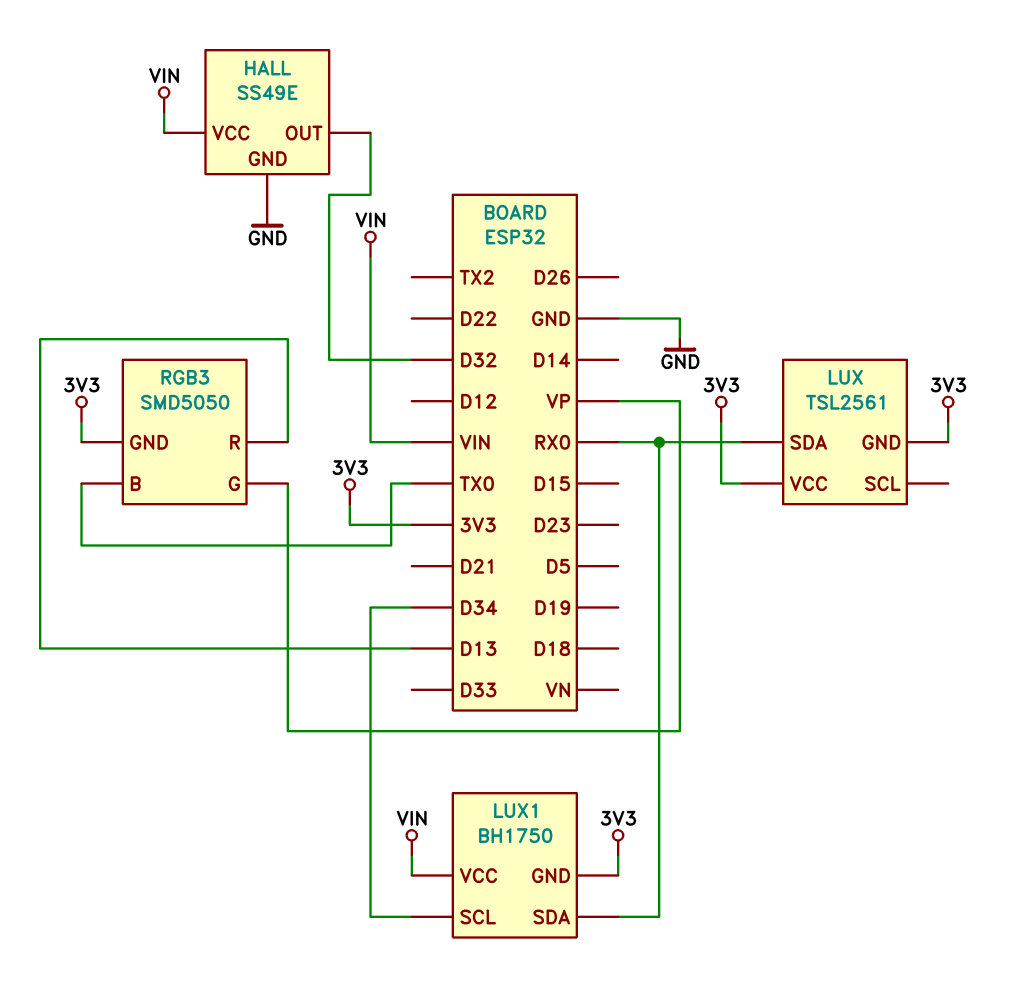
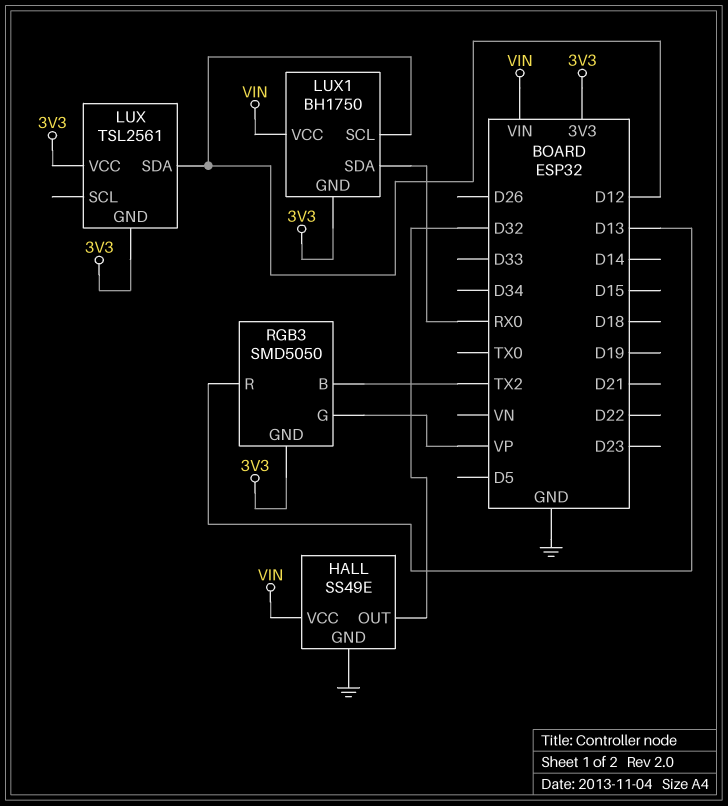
LUX pin SDA: RX0 -> D12
LUX1 pin SCL: D34 -> D12
RGB3 pin B: TX0 -> TX2

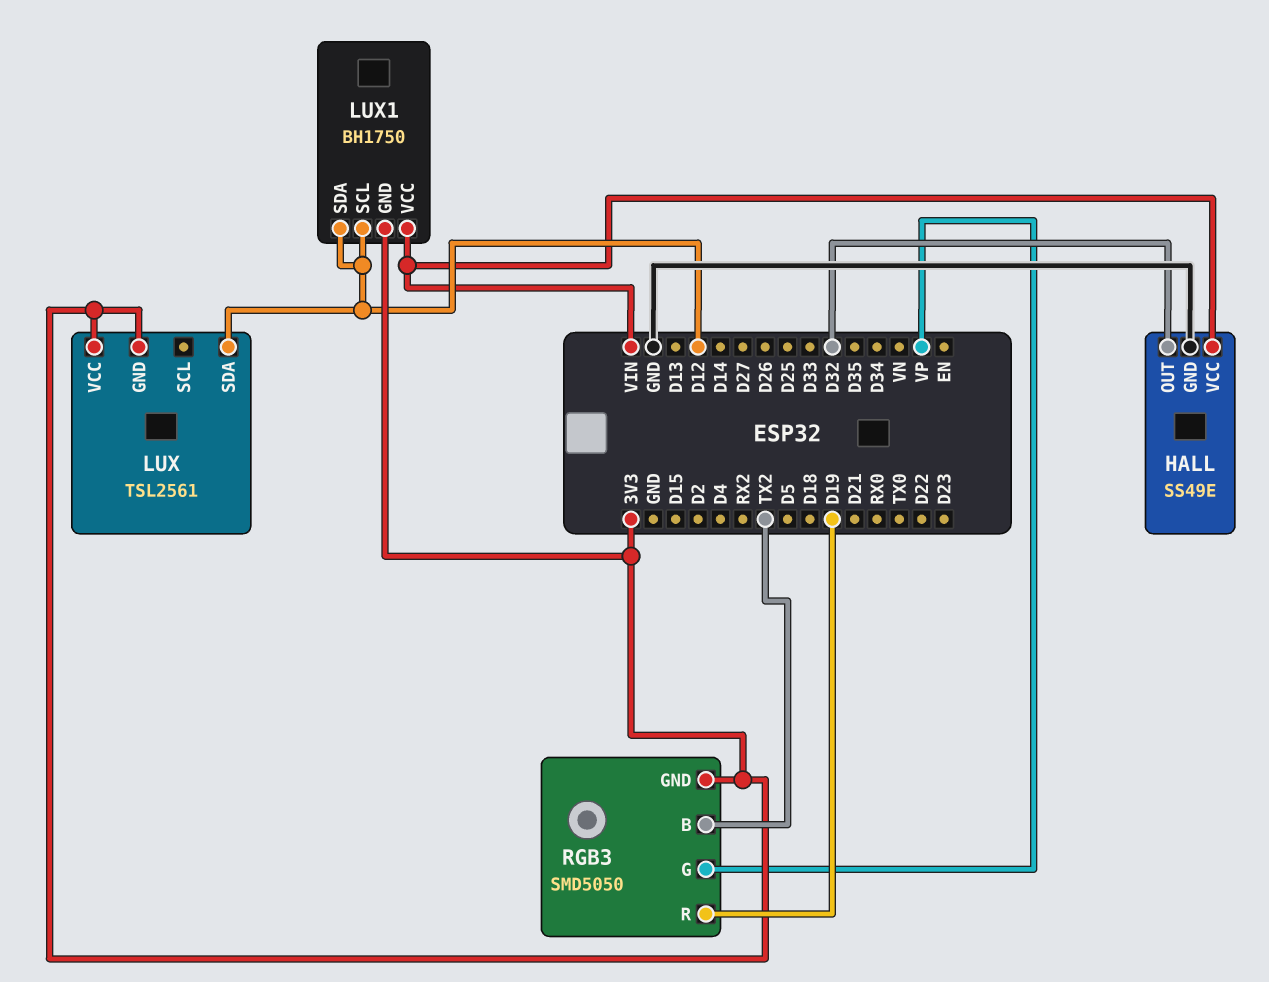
LUX1 pin SDA: RX0 -> D12
RGB3 pin R: D13 -> D19

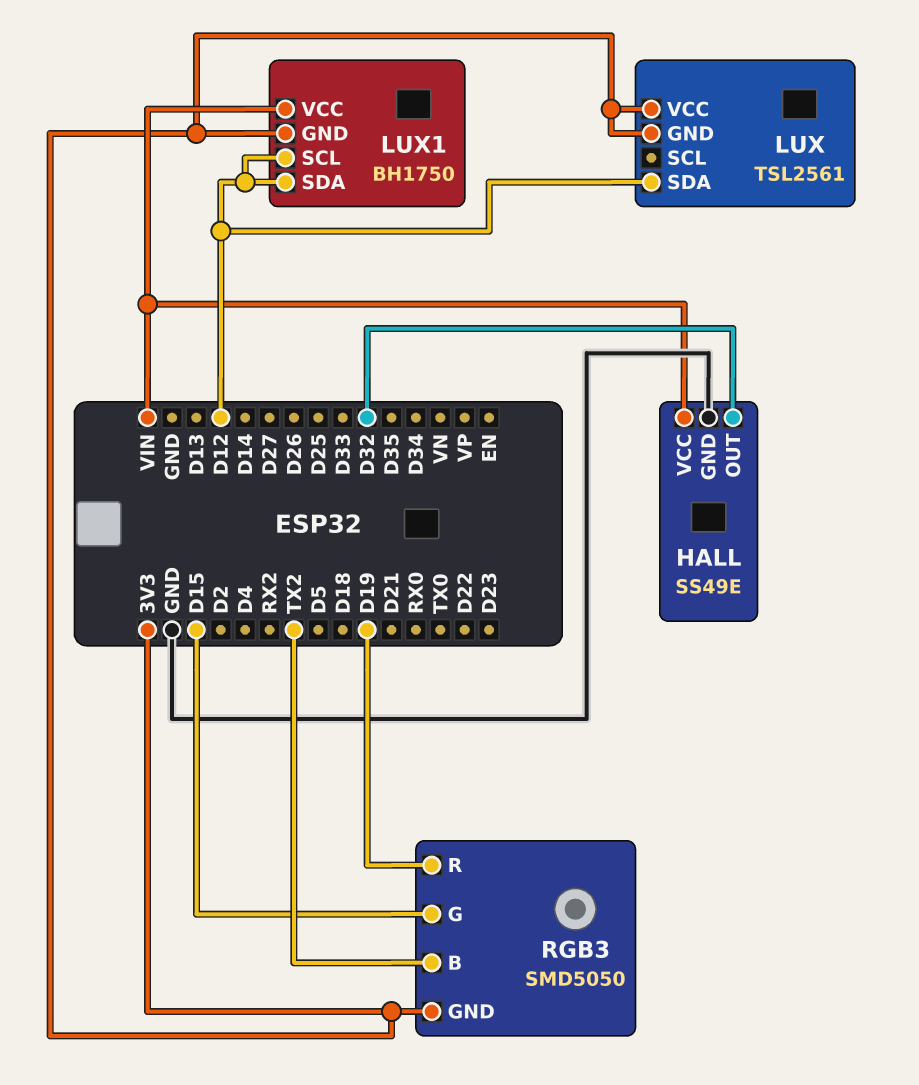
RGB3 pin G: VP -> D15

